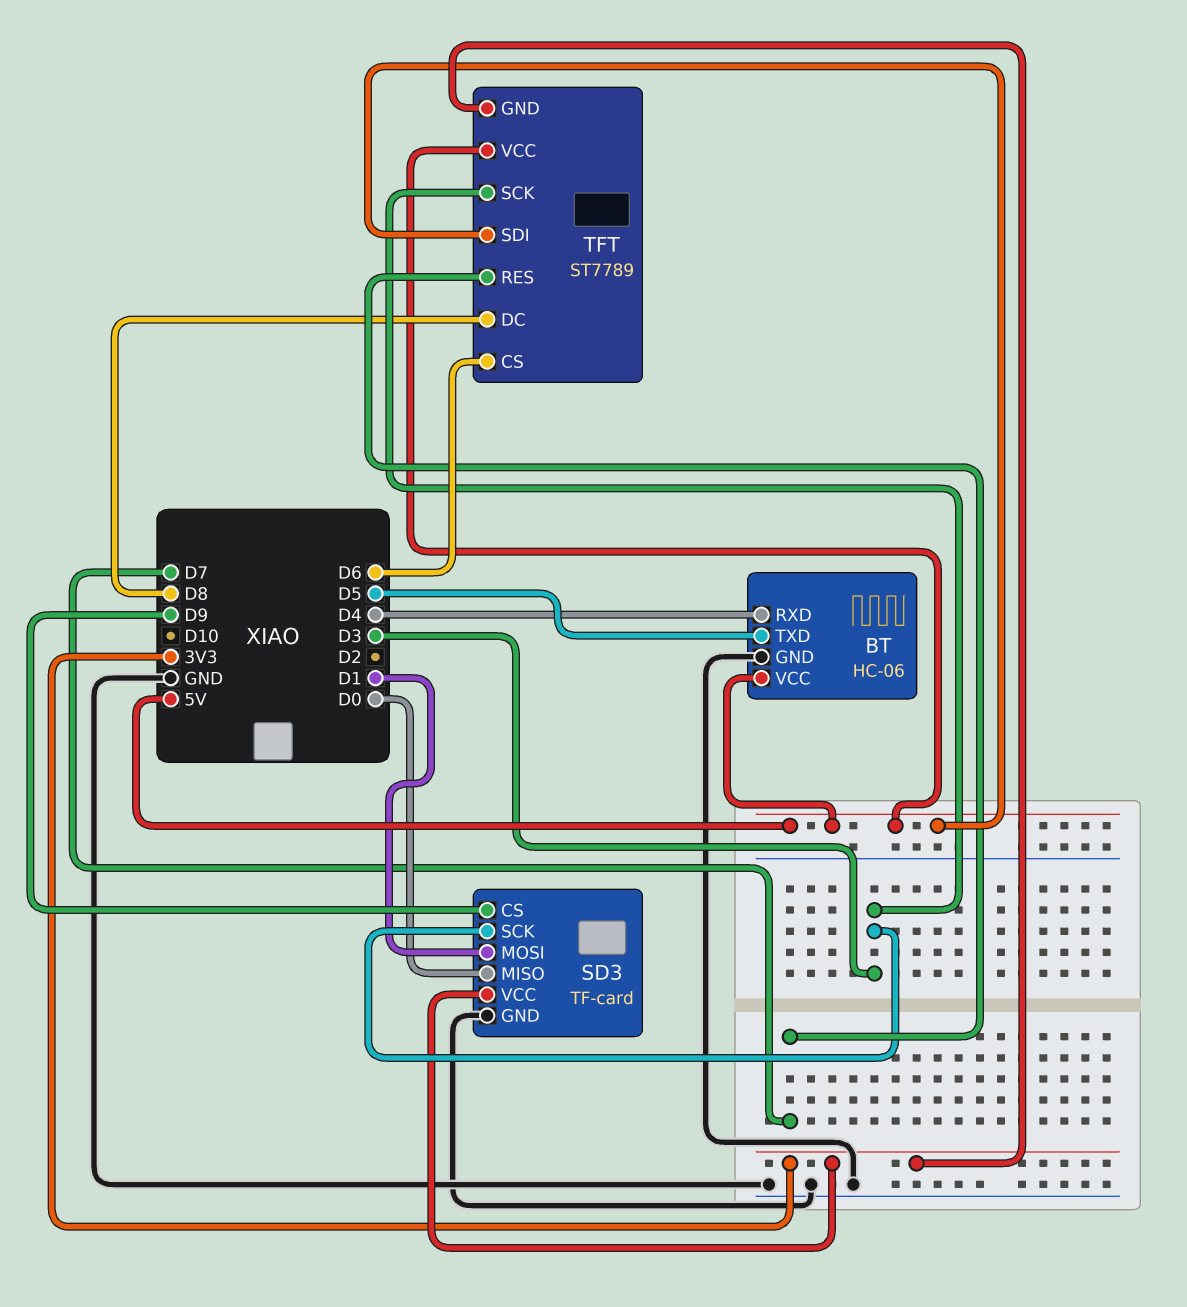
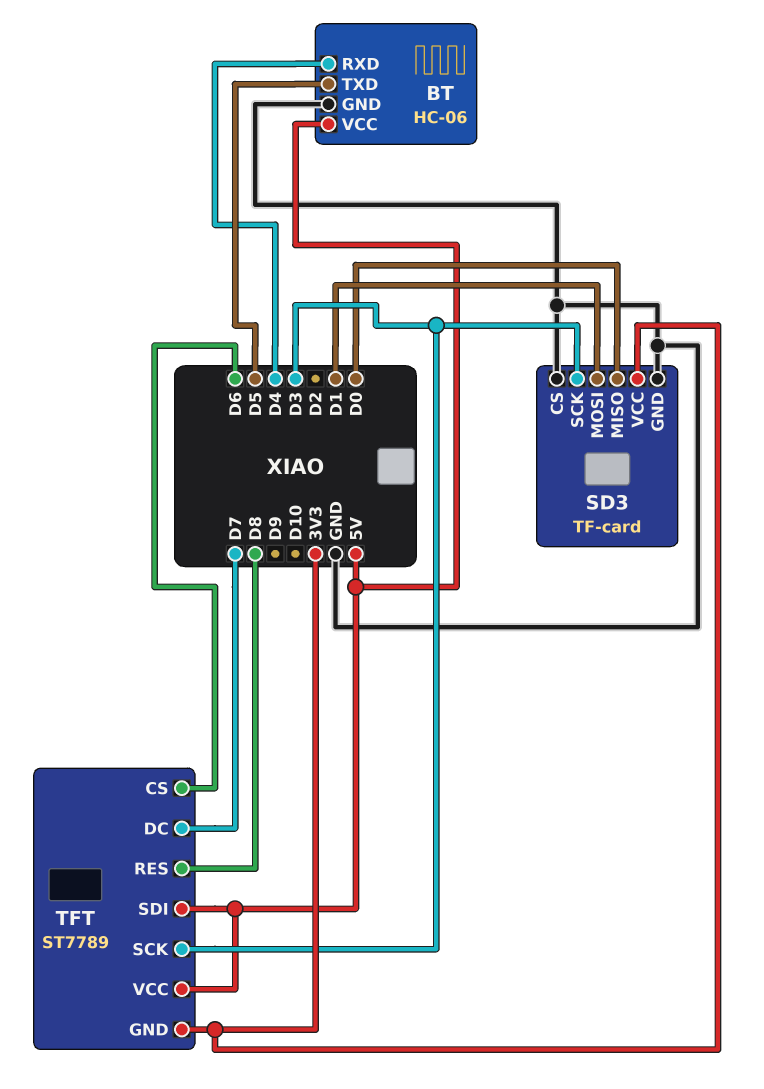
SD3 pin CS: D9 -> GND
TFT pin DC: D8 -> D7
TFT pin RES: D7 -> D8

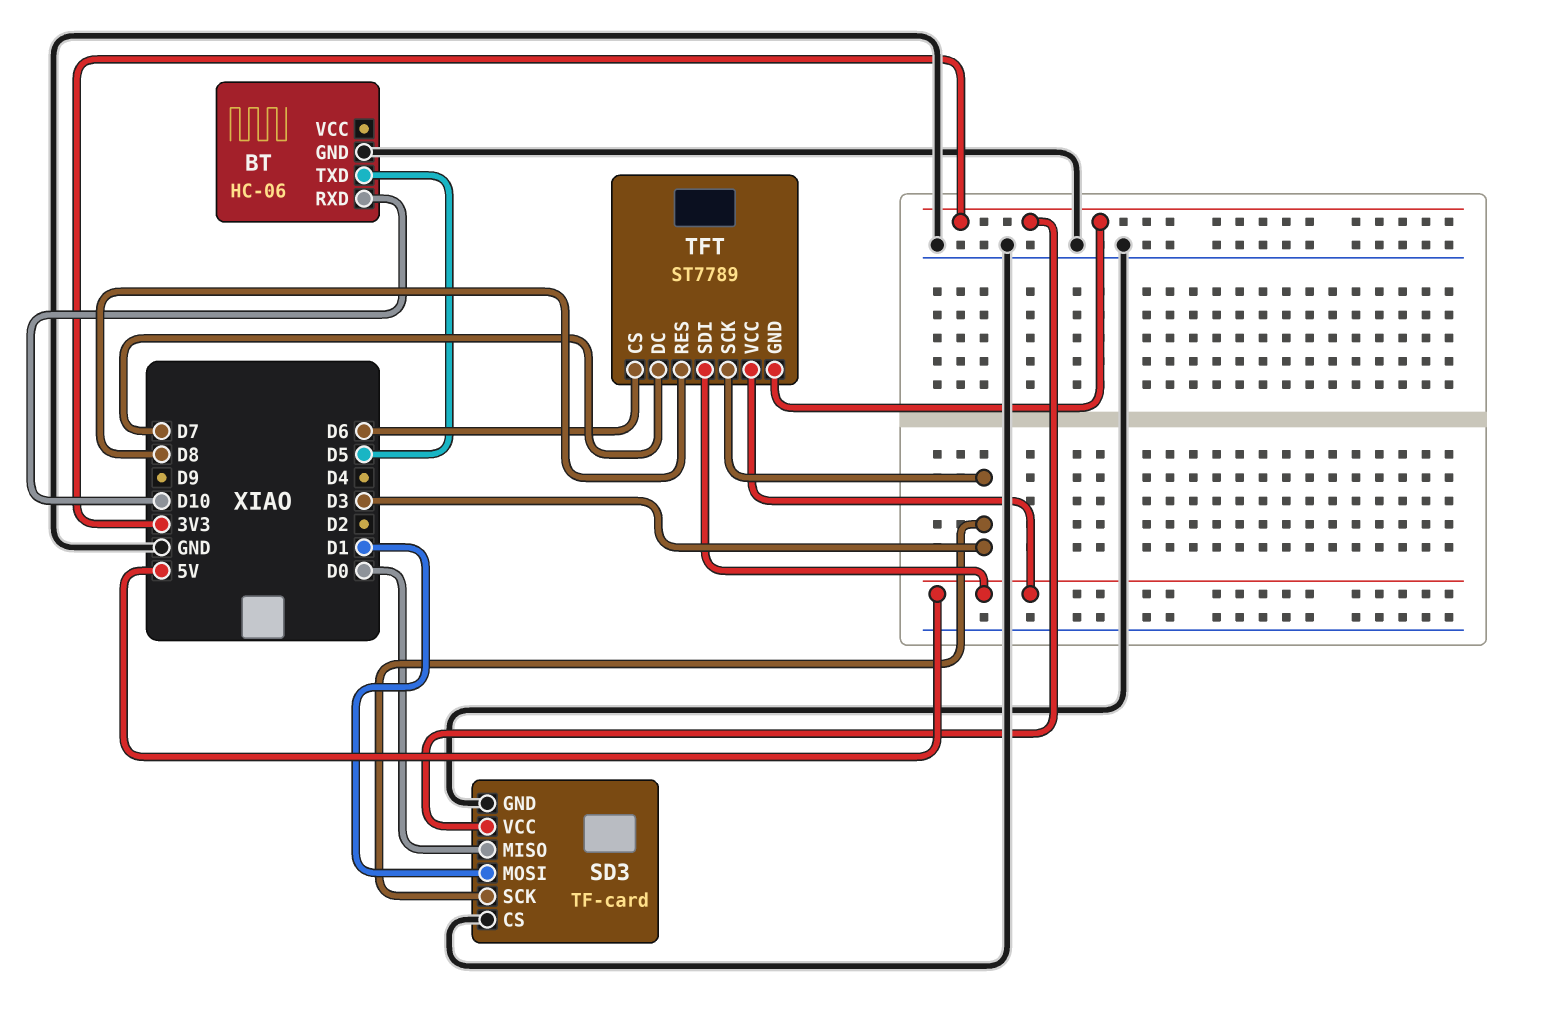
BT pin RXD: D4 -> D10
BT pin VCC: 5V -> none

